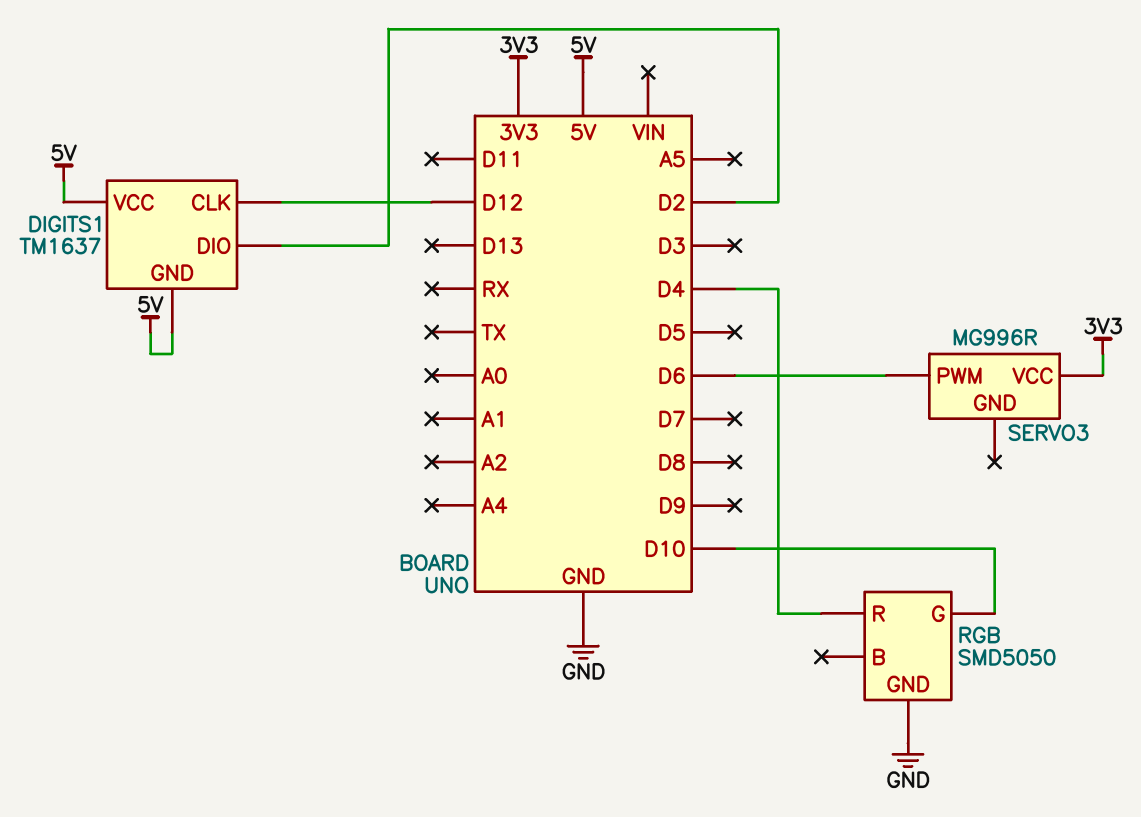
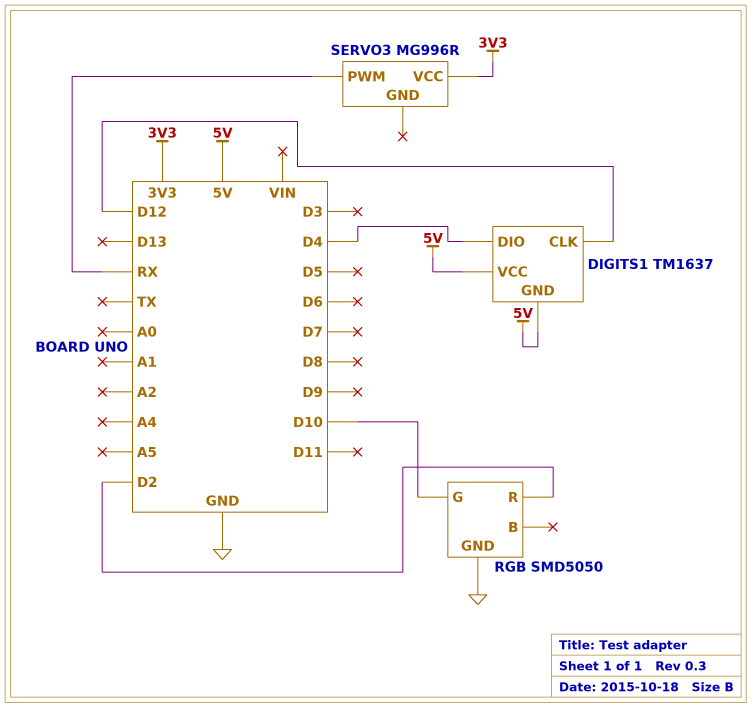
DIGITS1 pin DIO: D2 -> D4
RGB pin R: D4 -> D2
SERVO3 pin PWM: D6 -> RX

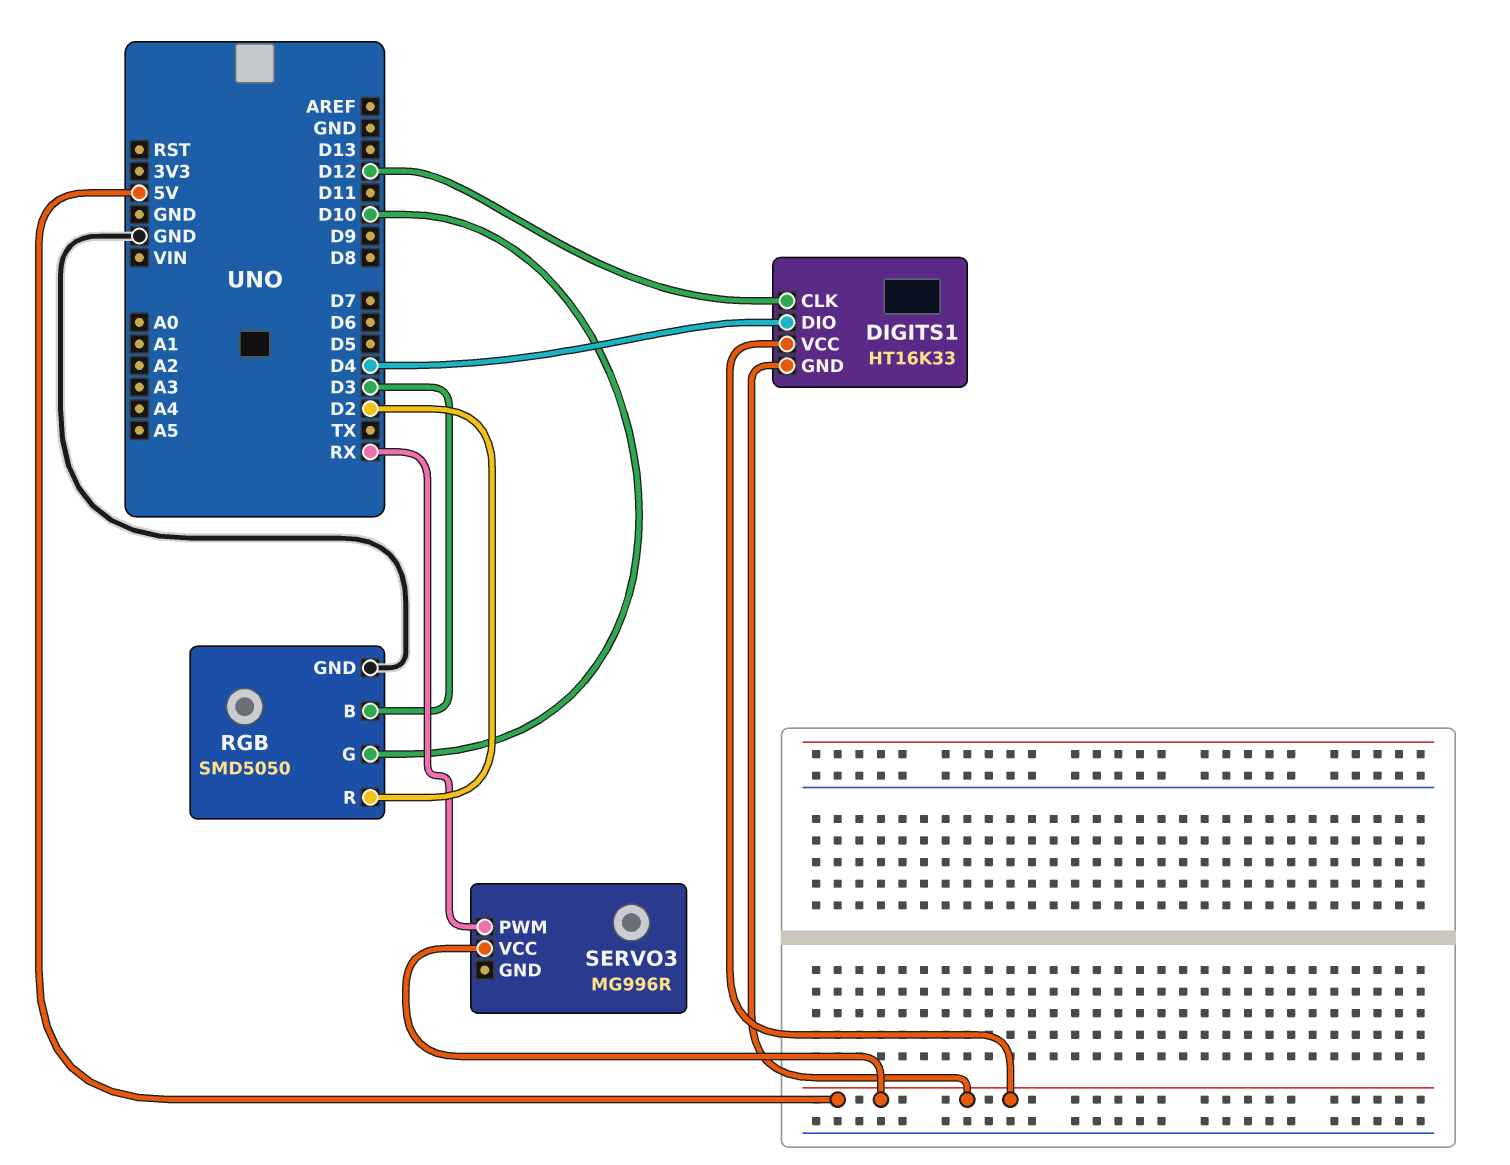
DIGITS1: TM1637 -> HT16K33
RGB pin B: none -> D3
SERVO3 pin VCC: 3V3 -> 5V

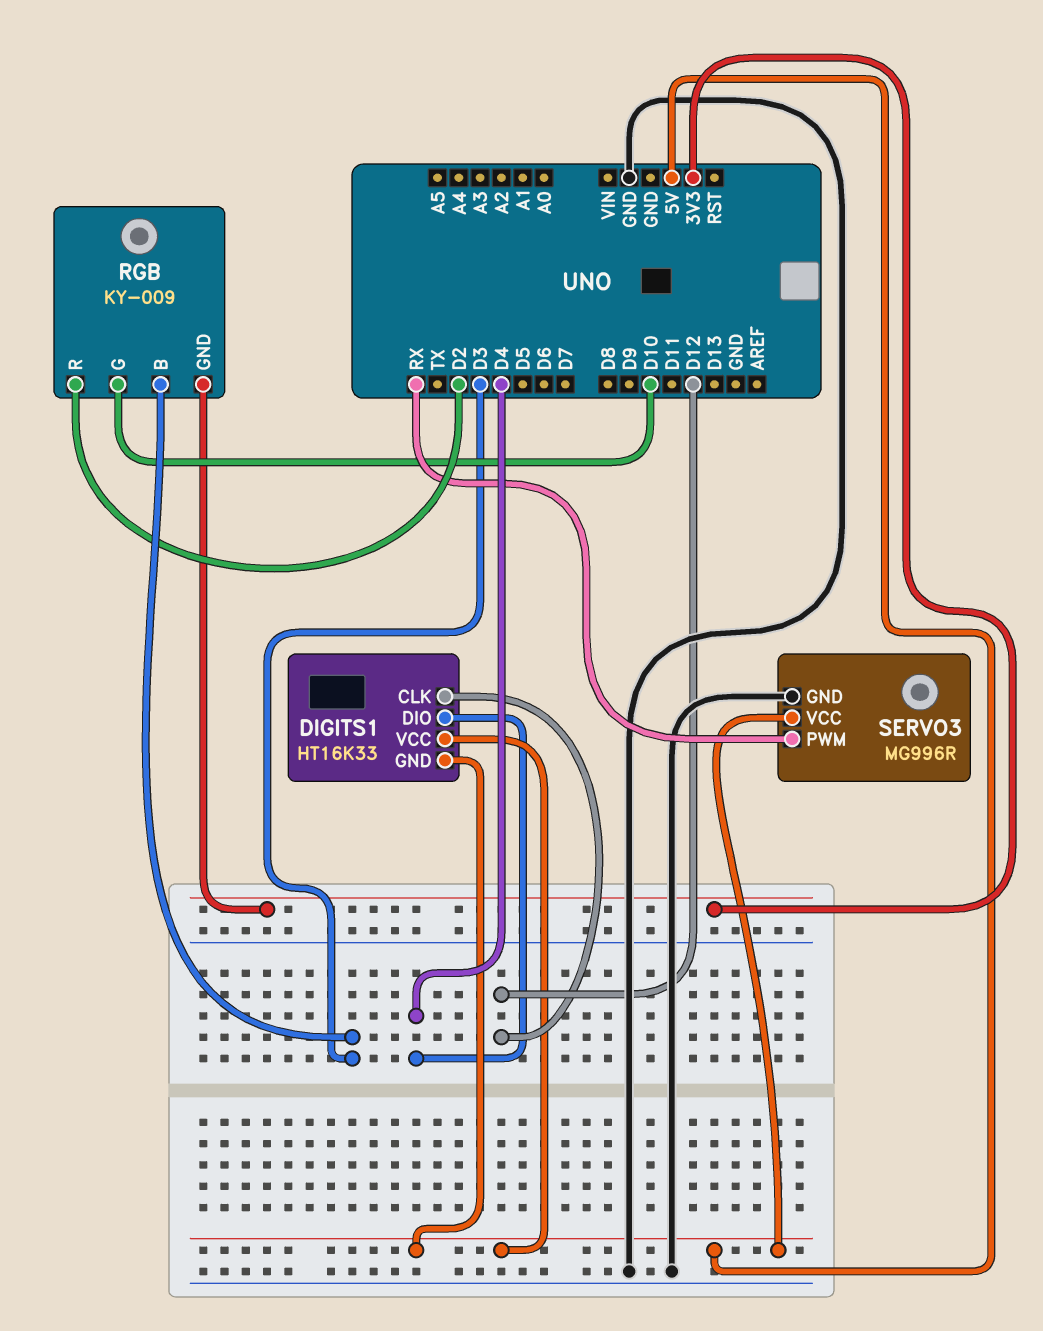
RGB: SMD5050 -> KY-009
RGB pin GND: GND -> 3V3
SERVO3 pin GND: none -> GND

